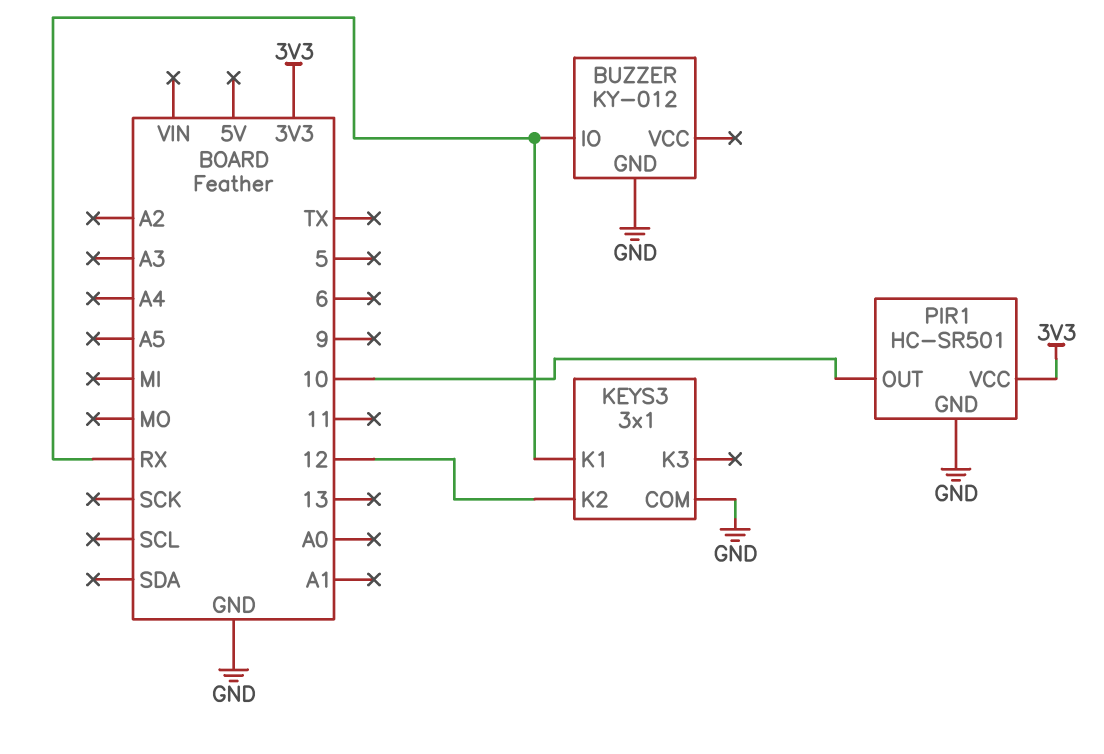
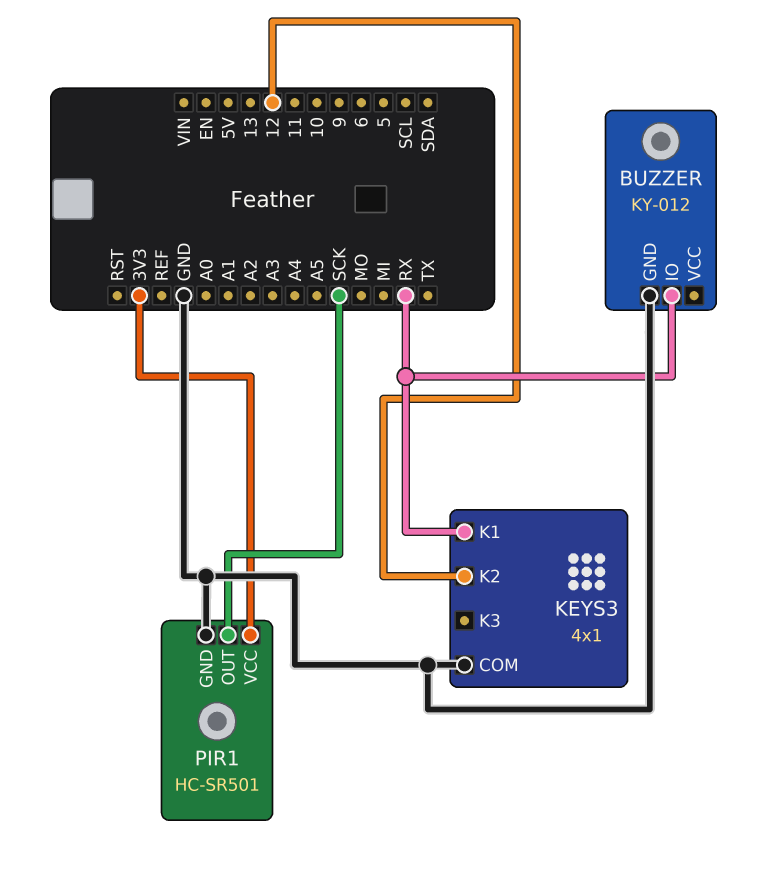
KEYS3: 3x1 -> 4x1
PIR1 pin OUT: 10 -> SCK

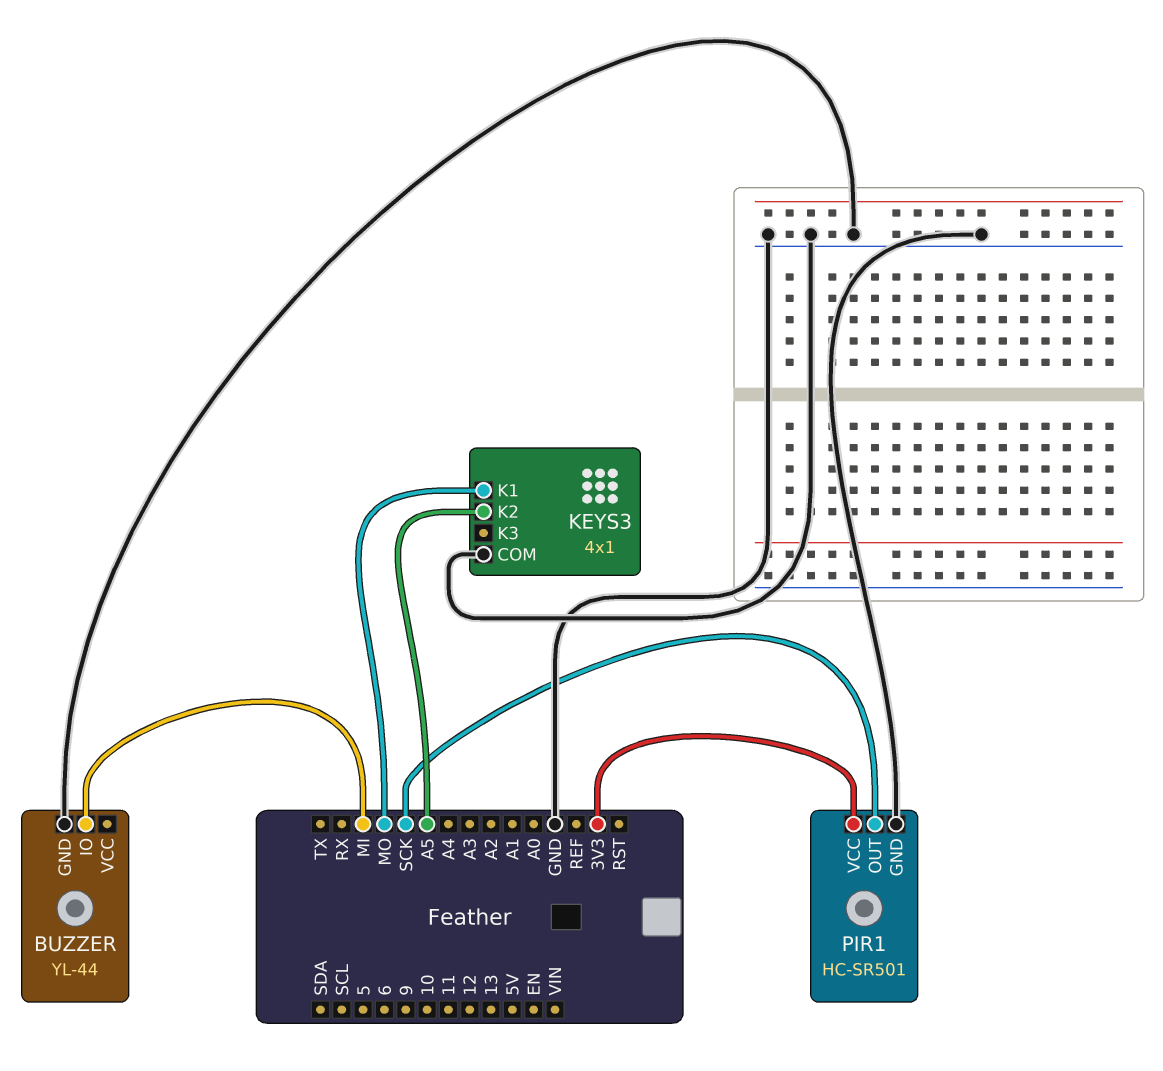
BUZZER: KY-012 -> YL-44
BUZZER pin IO: RX -> MI
KEYS3 pin K1: RX -> MO
KEYS3 pin K2: 12 -> A5

